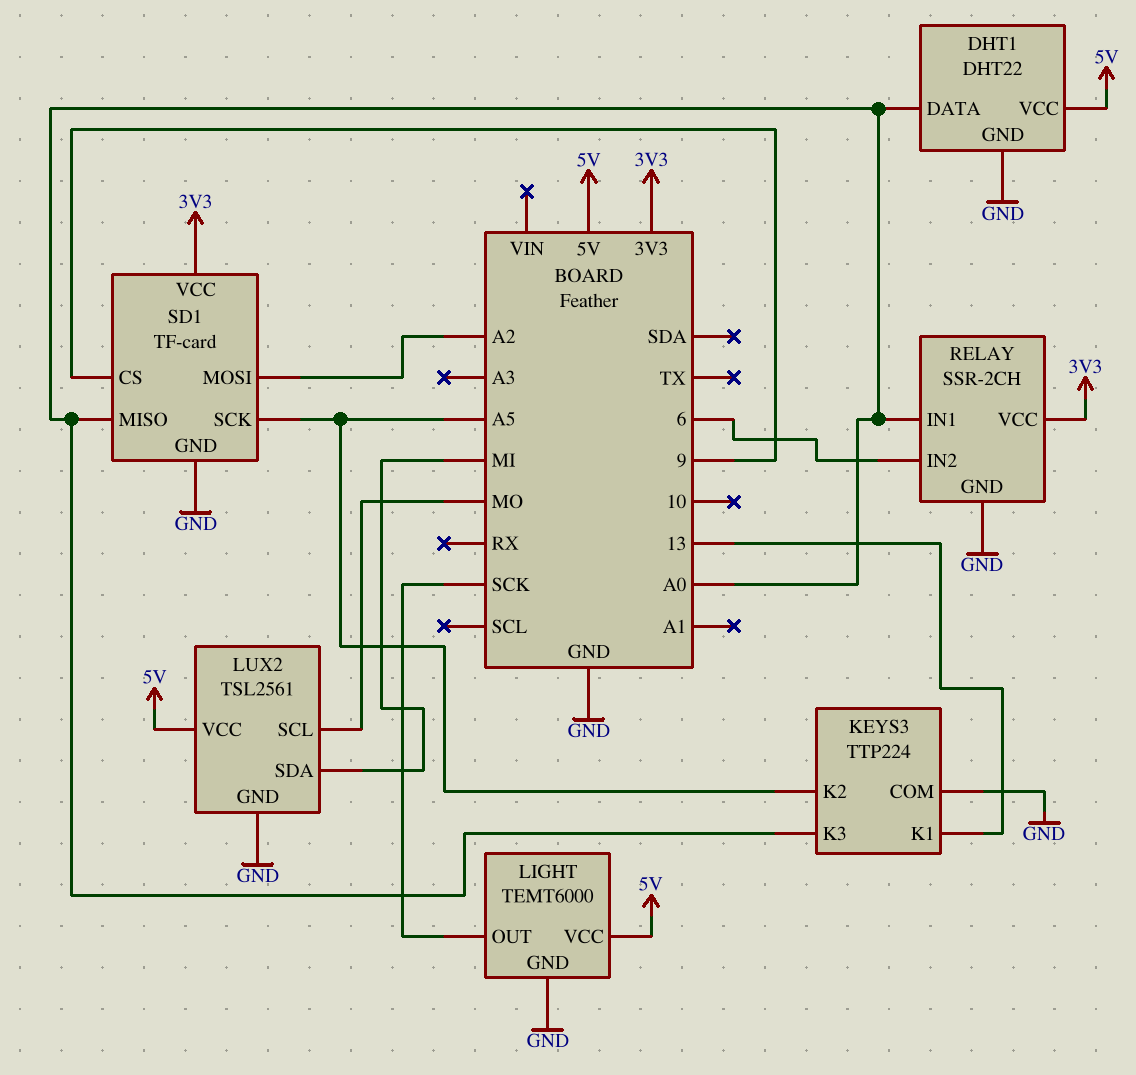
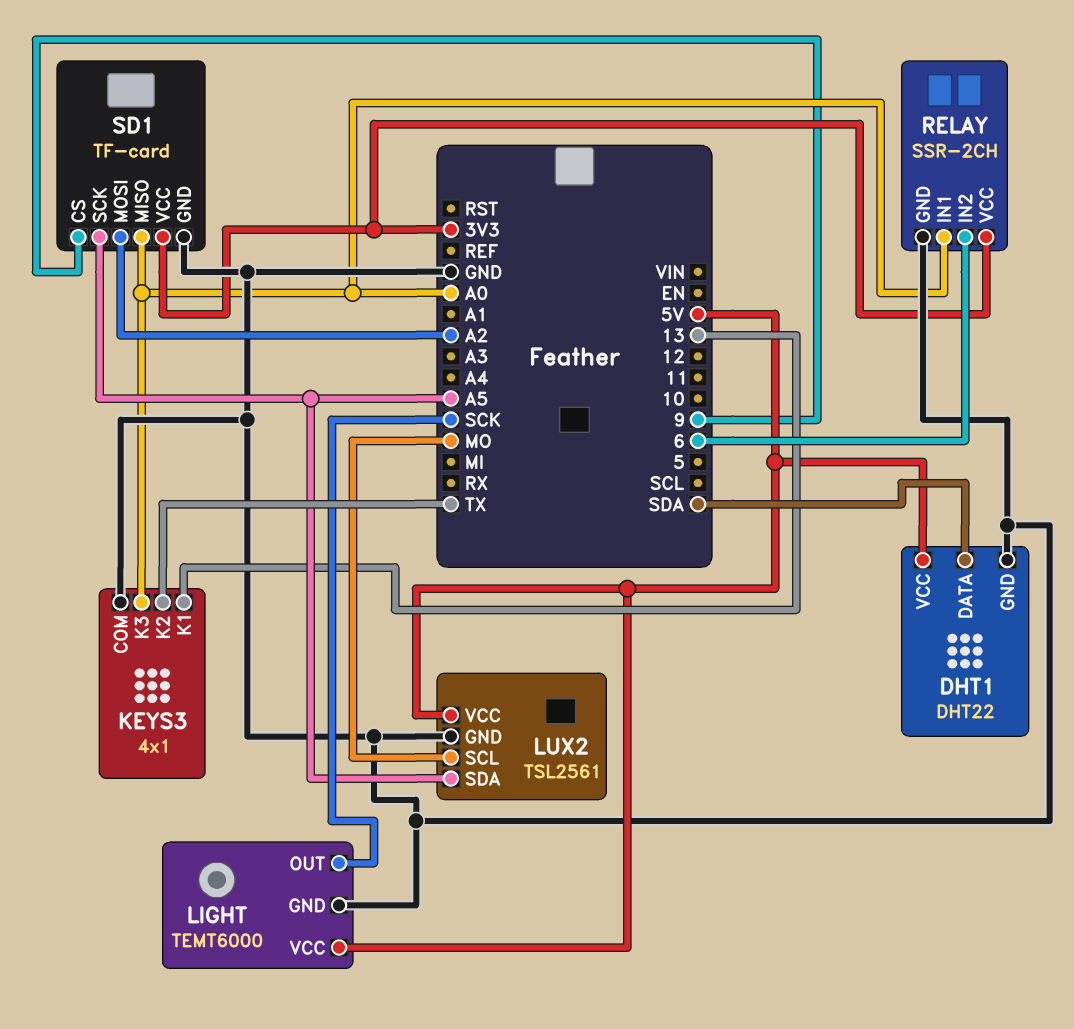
DHT1 pin DATA: A0 -> SDA
KEYS3: TTP224 -> 4x1
KEYS3 pin K2: A5 -> TX
LUX2 pin SDA: MI -> A5

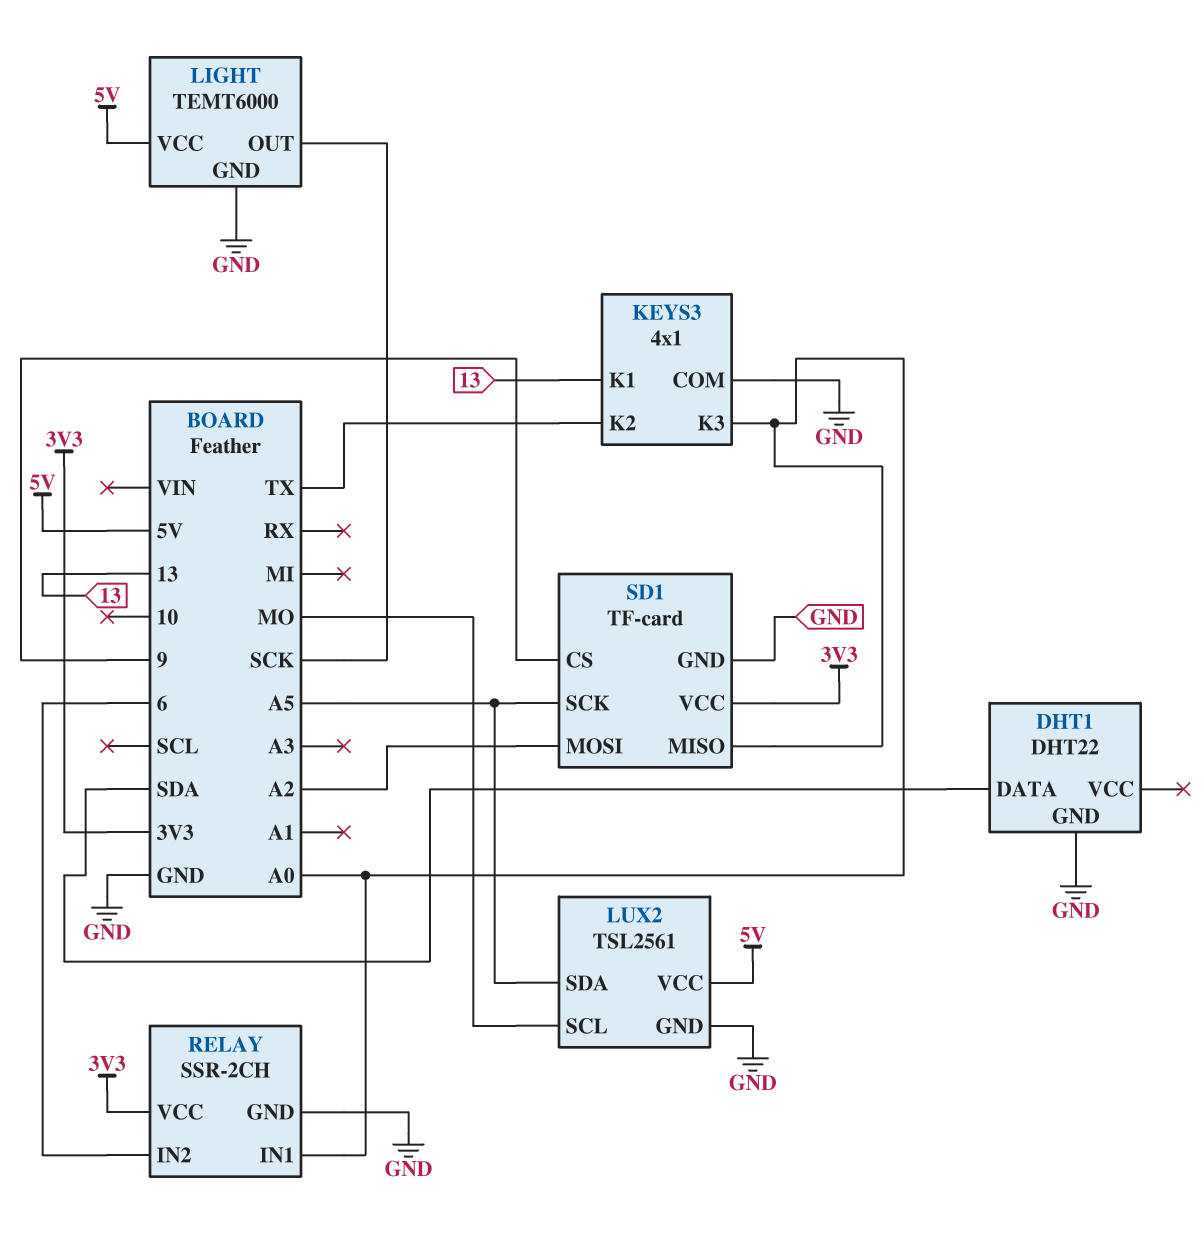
DHT1 pin VCC: 5V -> none

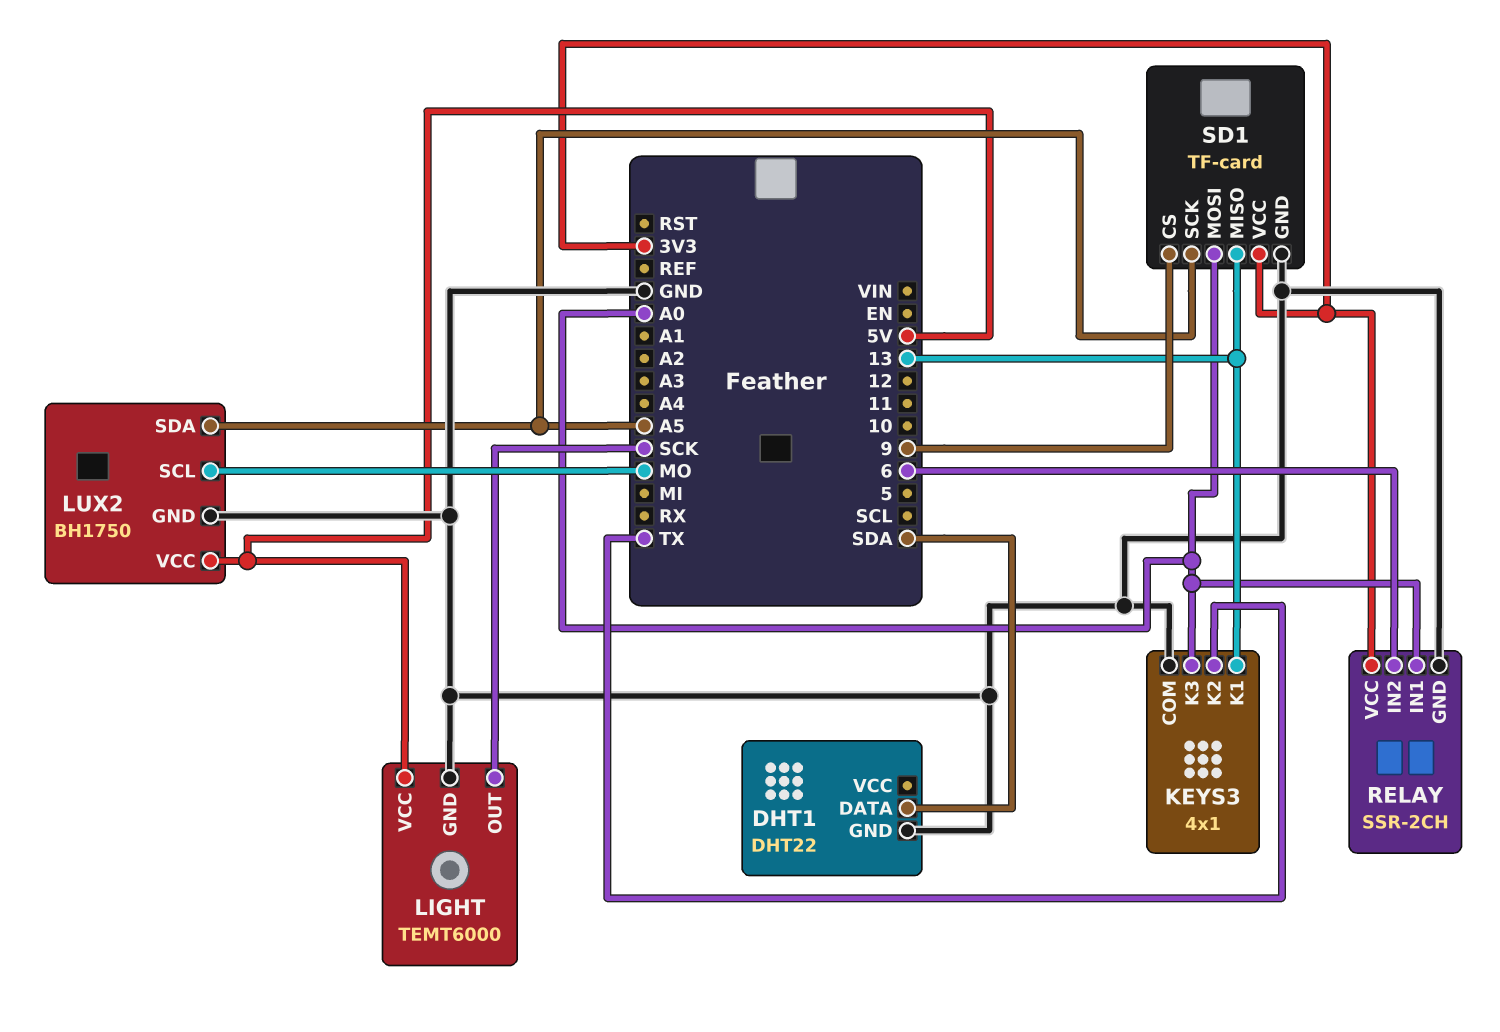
LUX2: TSL2561 -> BH1750
SD1 pin MISO: A0 -> 13
SD1 pin MOSI: A2 -> A0

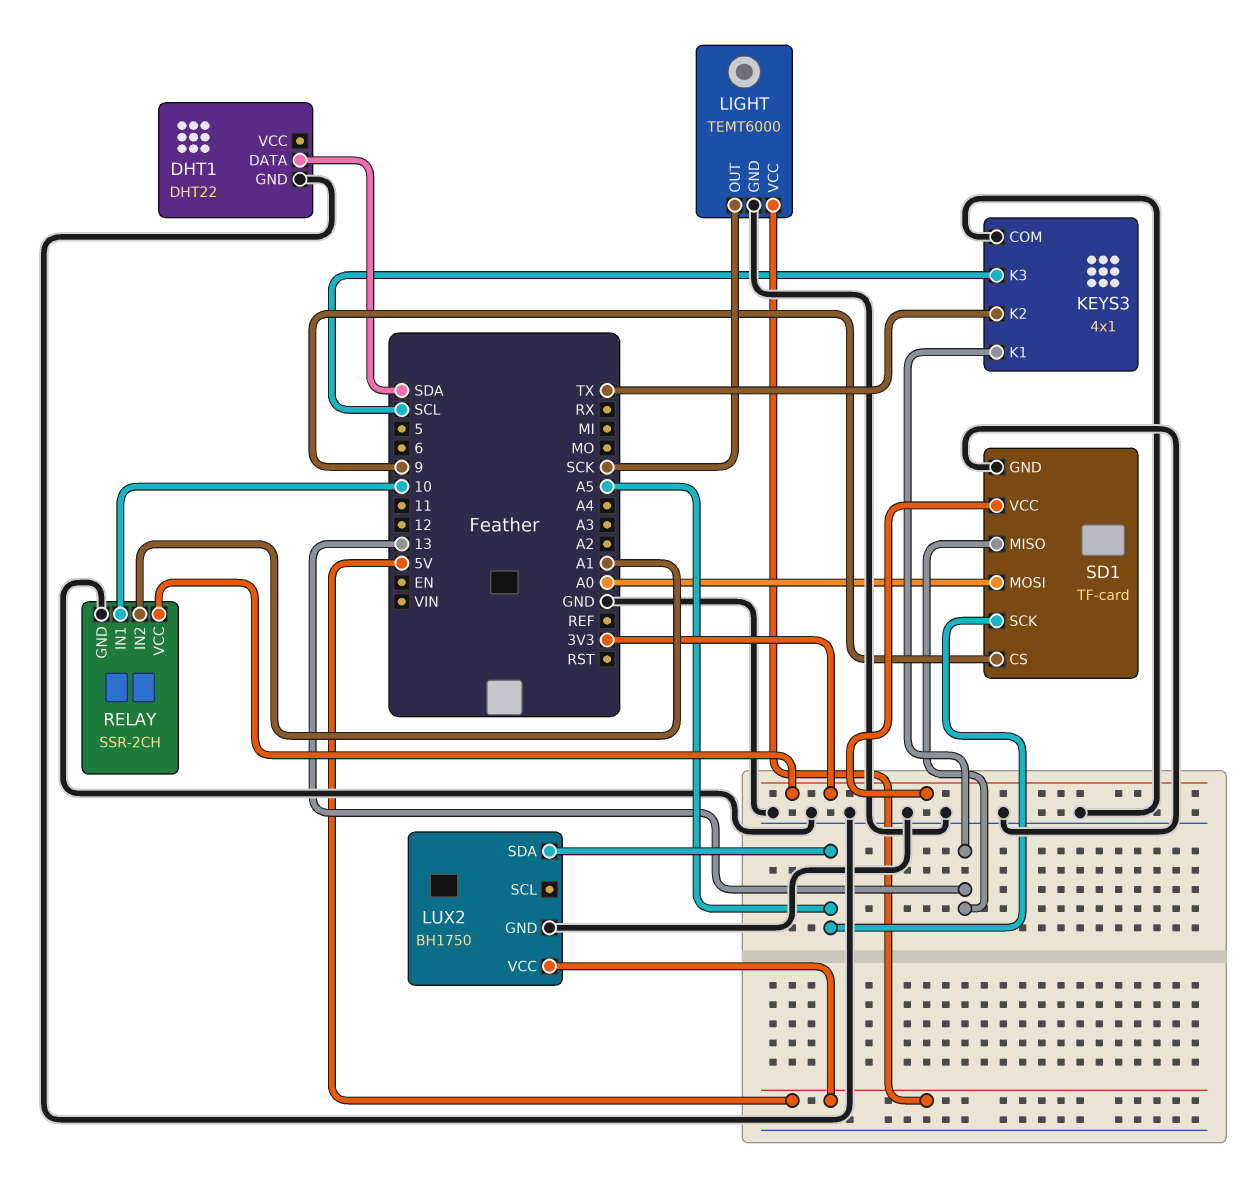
KEYS3 pin K3: A0 -> SCL
LUX2 pin SCL: MO -> none
RELAY pin IN1: A0 -> 10
RELAY pin IN2: 6 -> A1

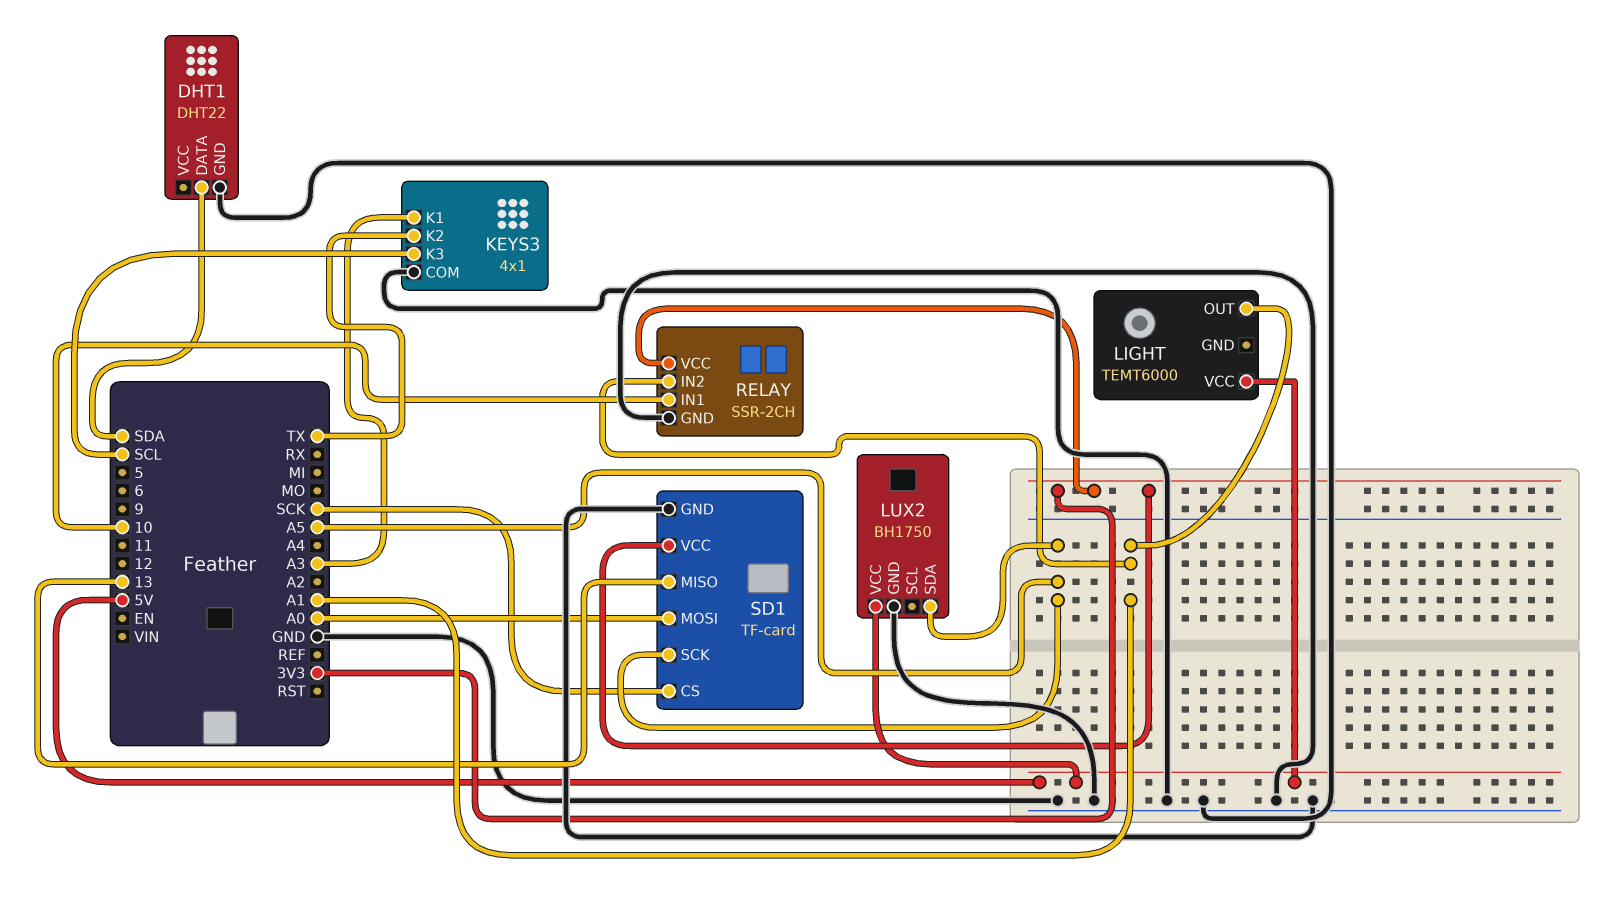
KEYS3 pin K1: 13 -> A3
LIGHT pin GND: GND -> none
LIGHT pin OUT: SCK -> A1
SD1 pin CS: 9 -> SCK

